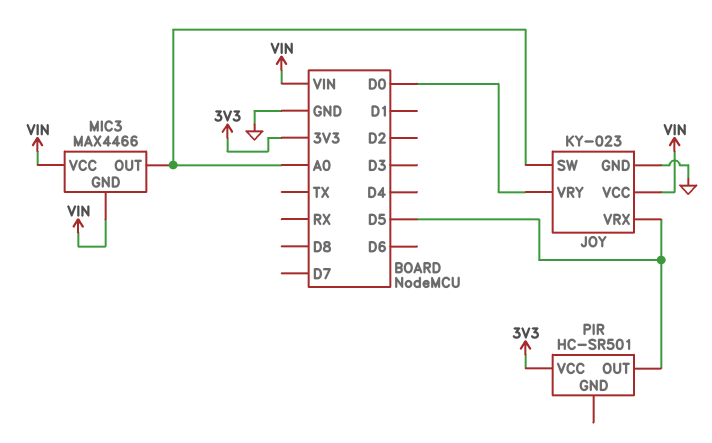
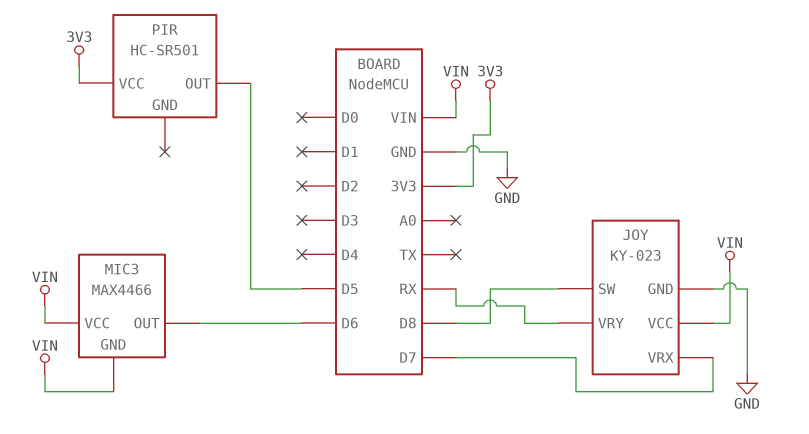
JOY pin SW: A0 -> D8
JOY pin VRX: D5 -> D7
JOY pin VRY: D0 -> RX
MIC3 pin OUT: A0 -> D6

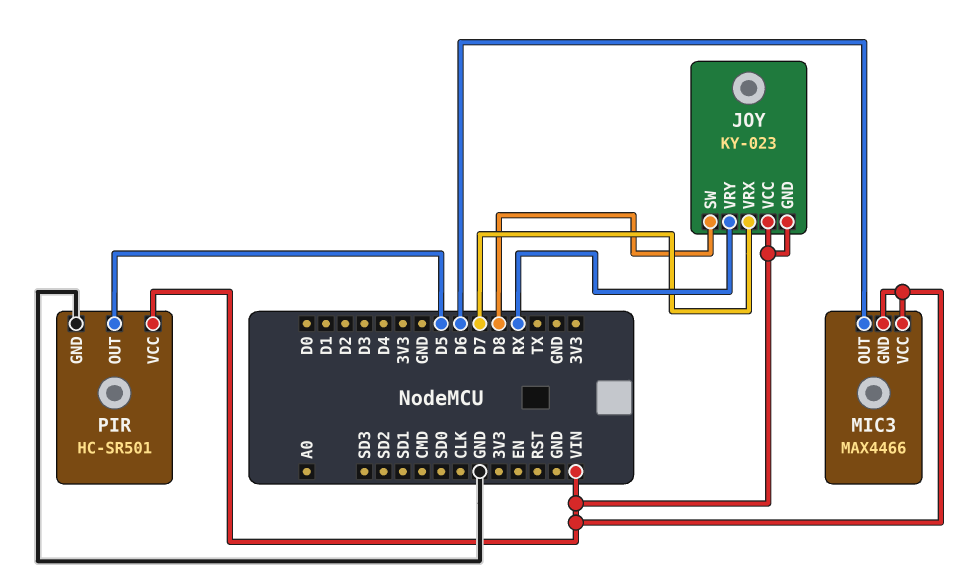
JOY pin GND: GND -> VIN
PIR pin GND: none -> GND
PIR pin VCC: 3V3 -> VIN

